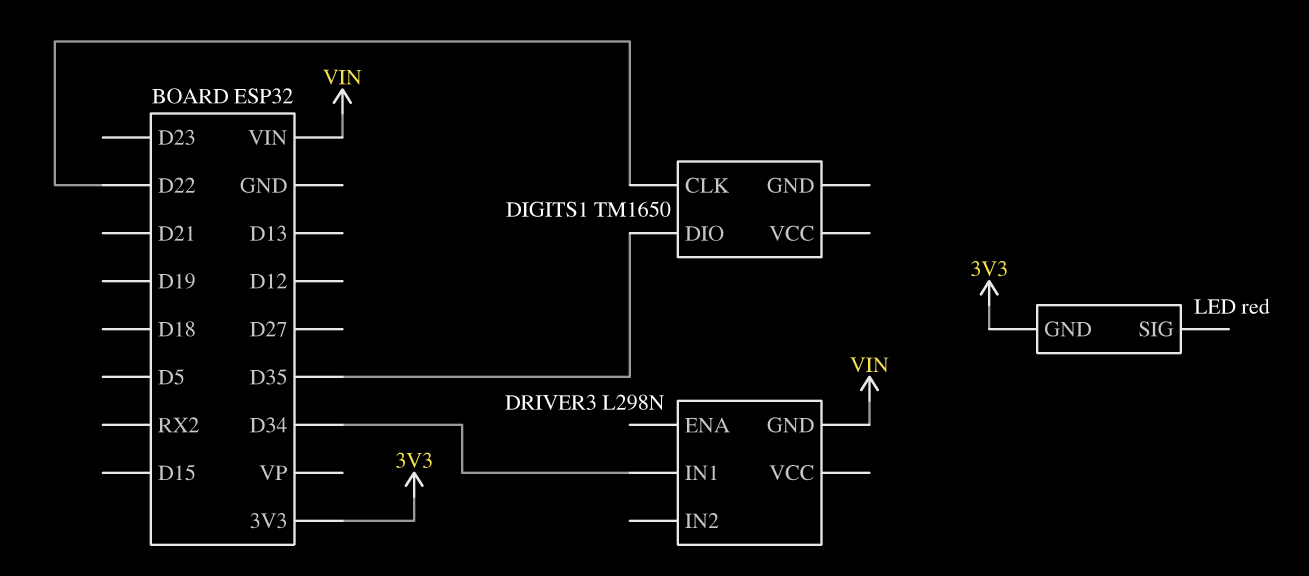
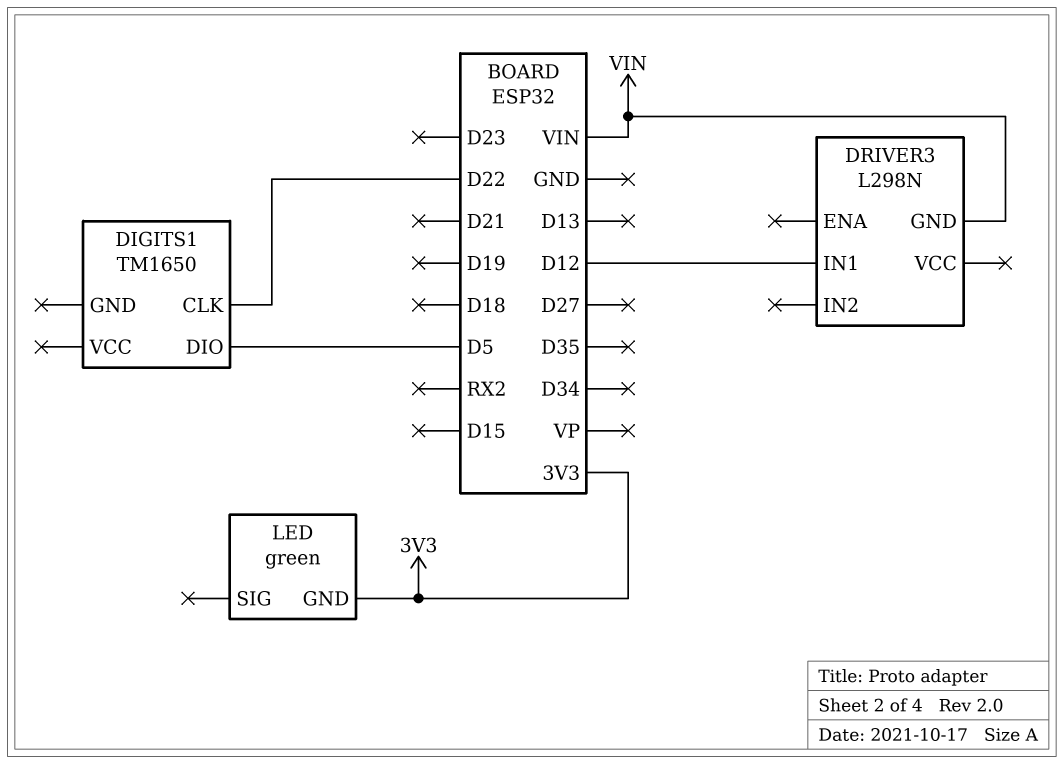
DIGITS1 pin DIO: D35 -> D5
DRIVER3 pin IN1: D34 -> D12
LED: red -> green

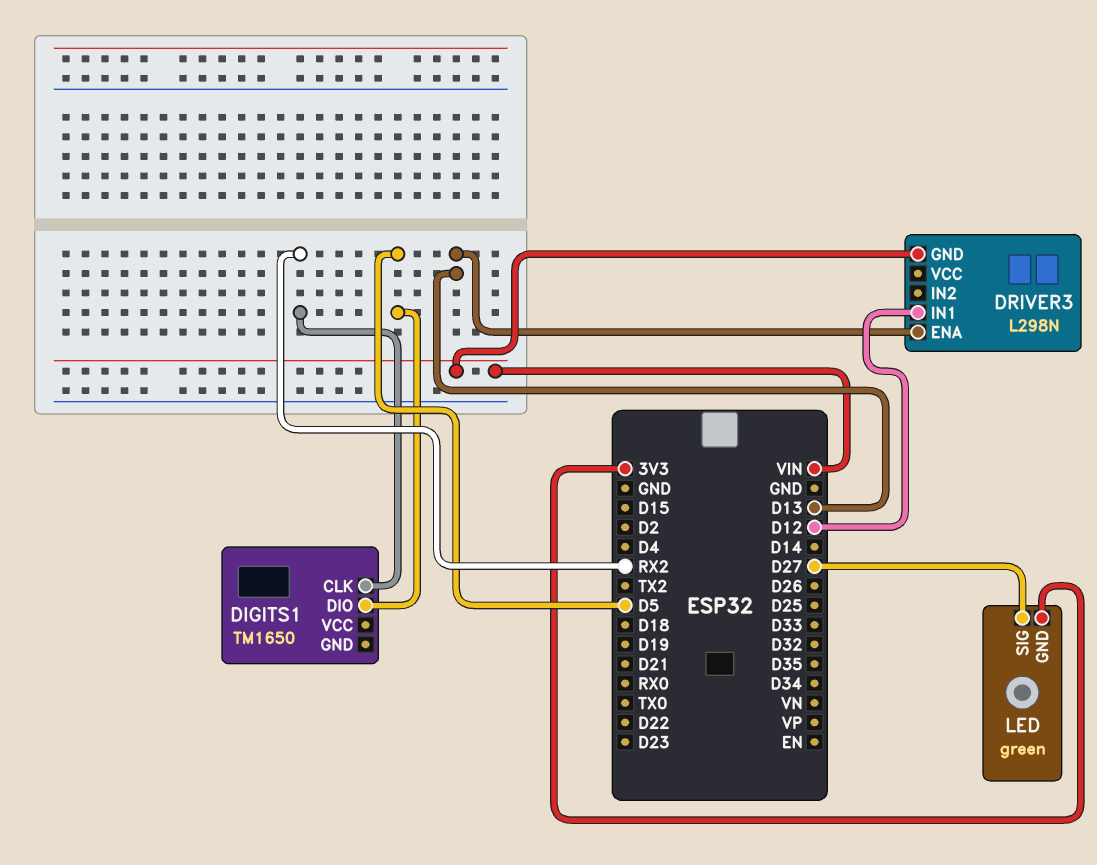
DIGITS1 pin CLK: D22 -> RX2
DRIVER3 pin ENA: none -> D13
LED pin SIG: none -> D27

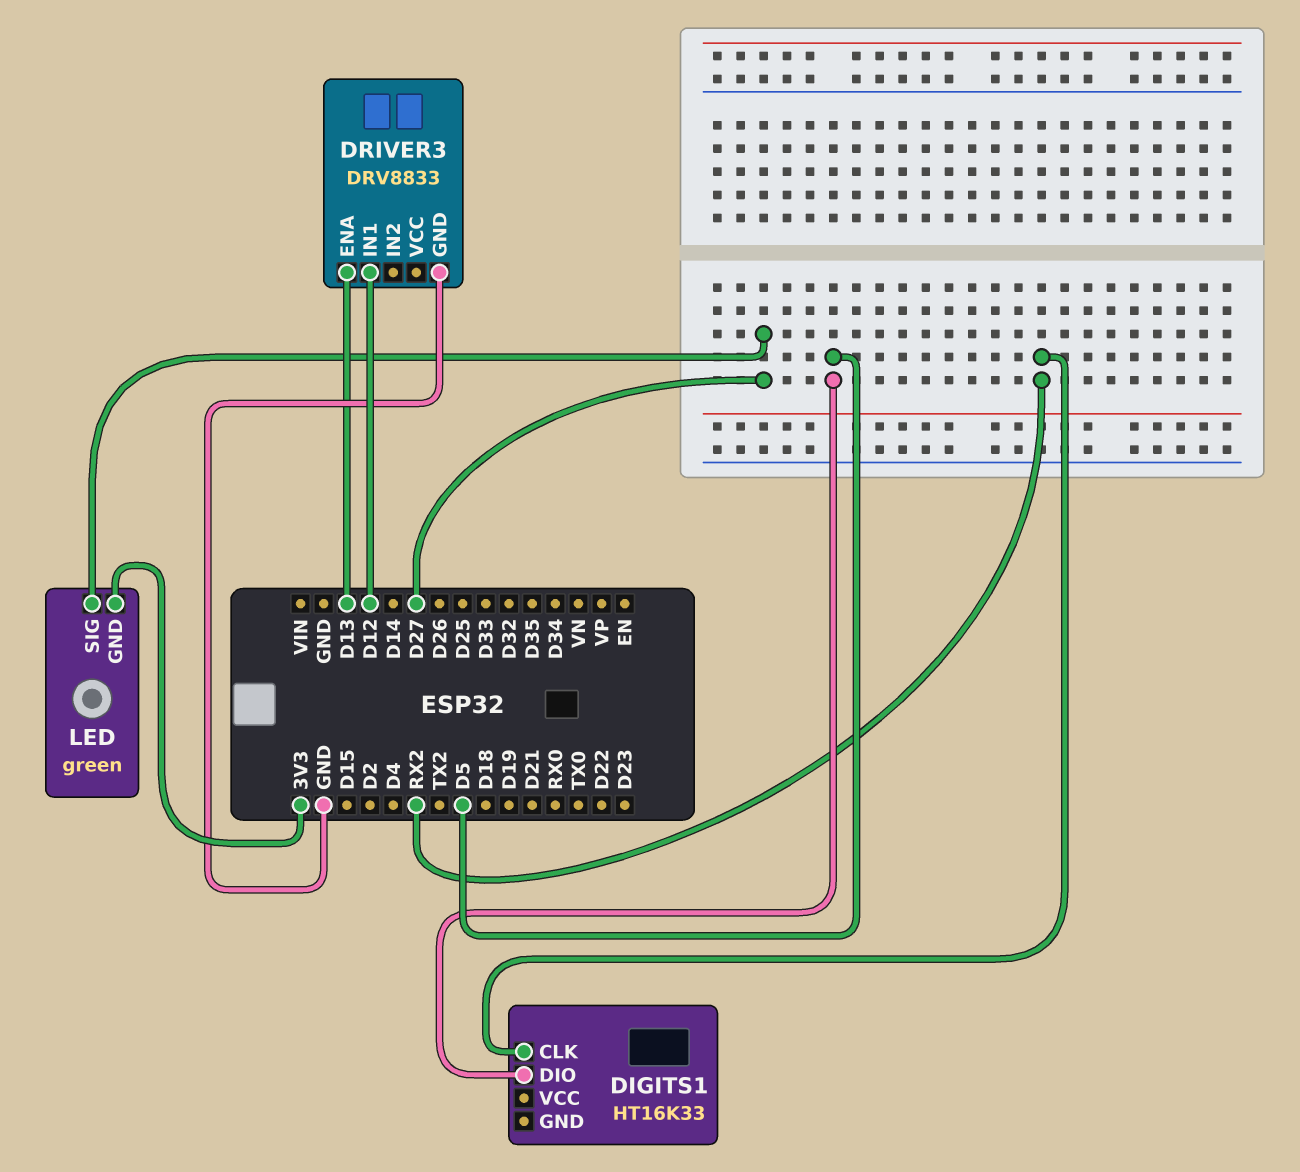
DIGITS1: TM1650 -> HT16K33
DRIVER3: L298N -> DRV8833
DRIVER3 pin GND: VIN -> GND

